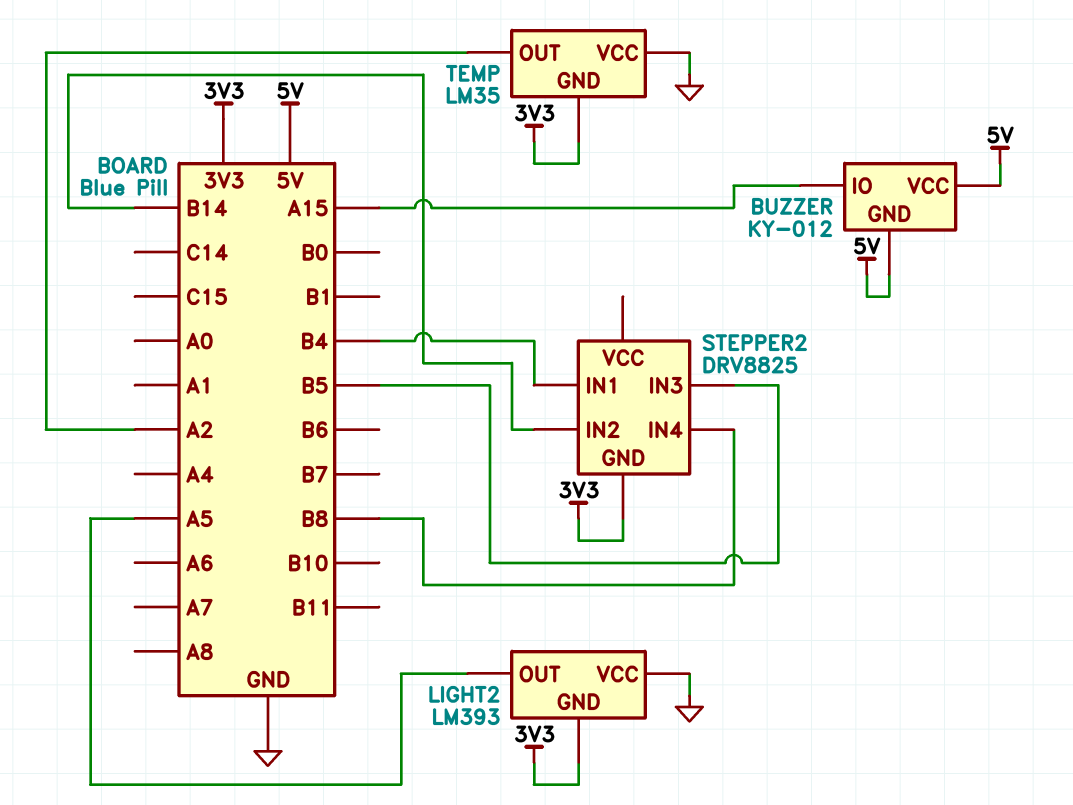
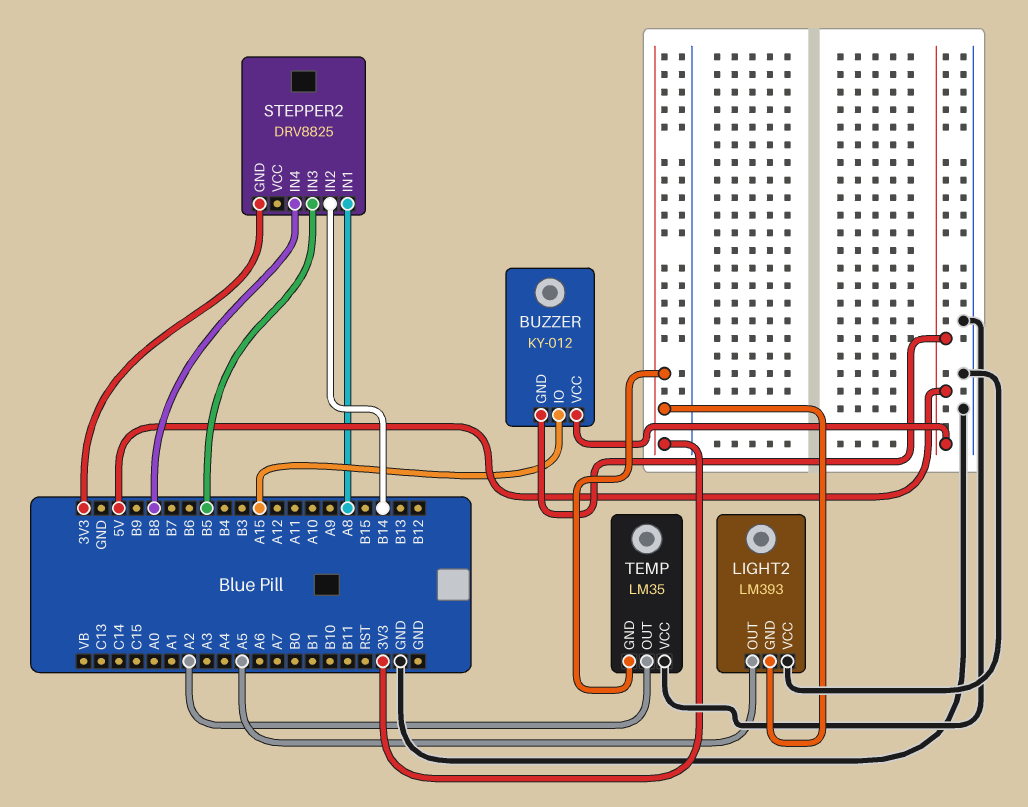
STEPPER2 pin IN1: B4 -> A8

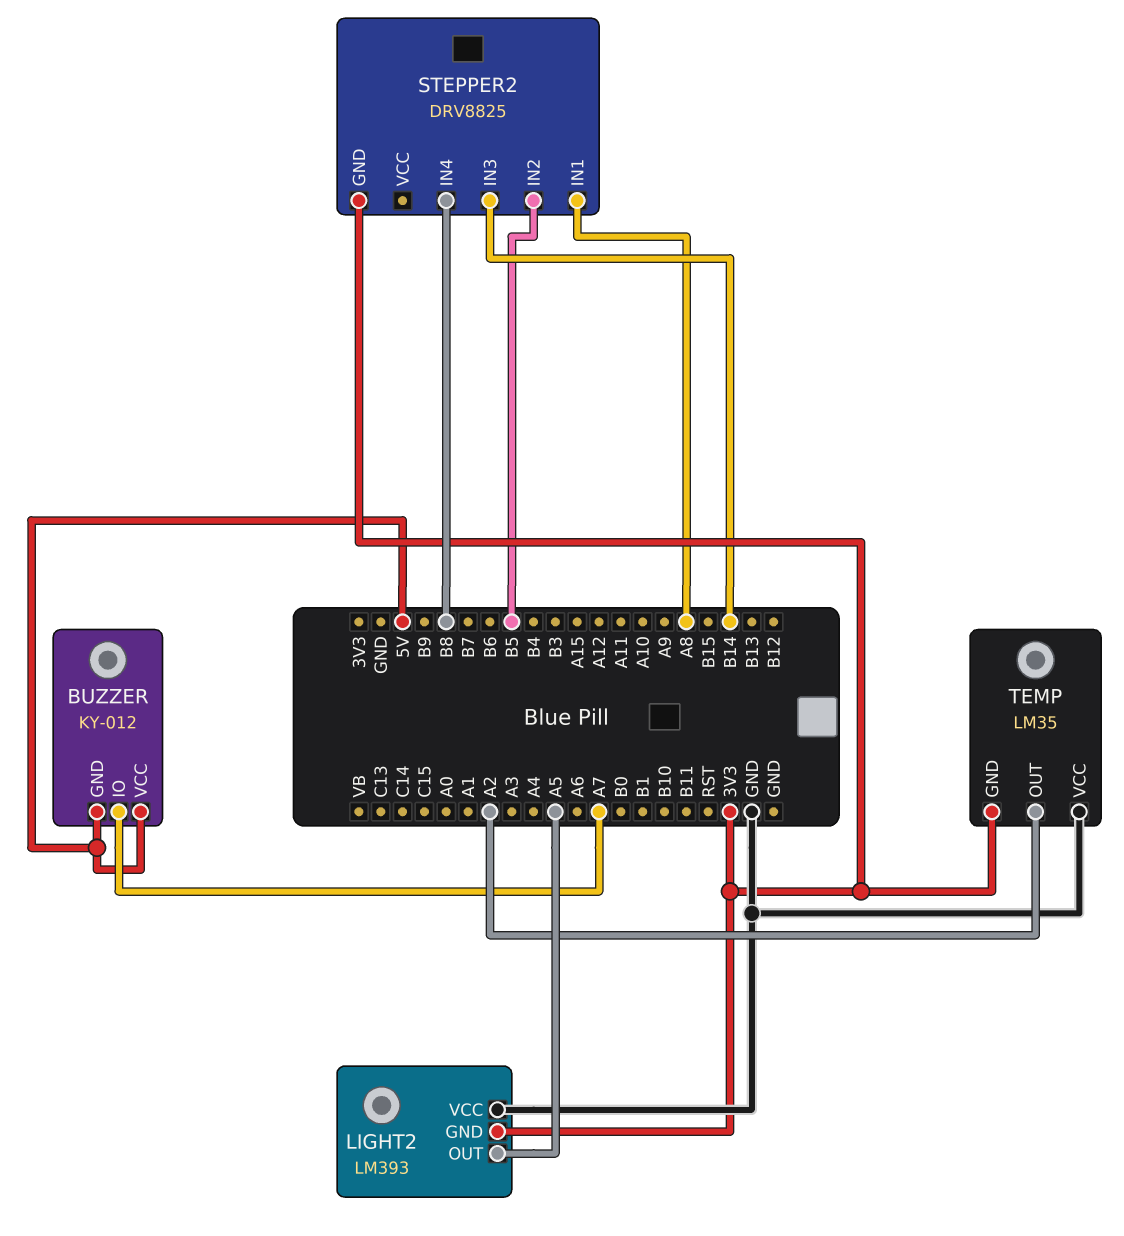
BUZZER pin IO: A15 -> A7
STEPPER2 pin IN2: B14 -> B5
STEPPER2 pin IN3: B5 -> B14

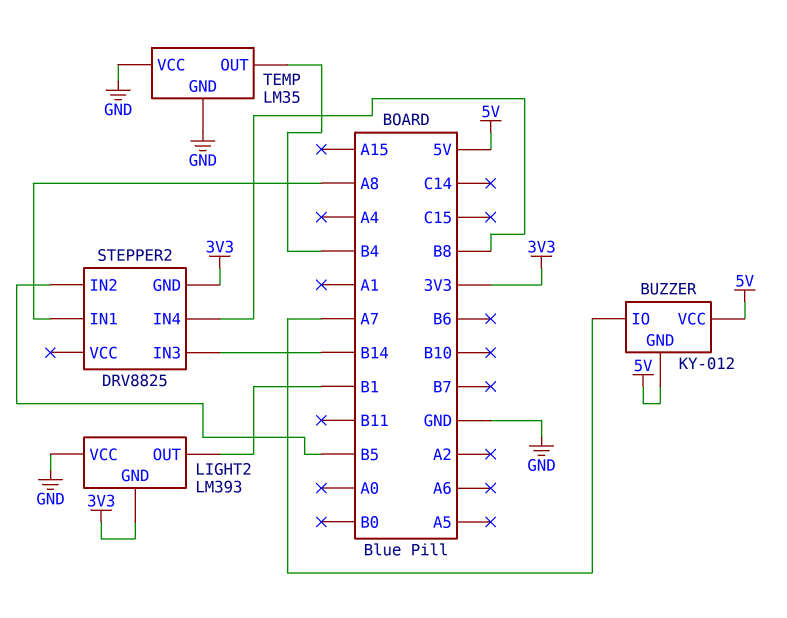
LIGHT2 pin OUT: A5 -> B1
TEMP pin GND: 3V3 -> GND
TEMP pin OUT: A2 -> B4

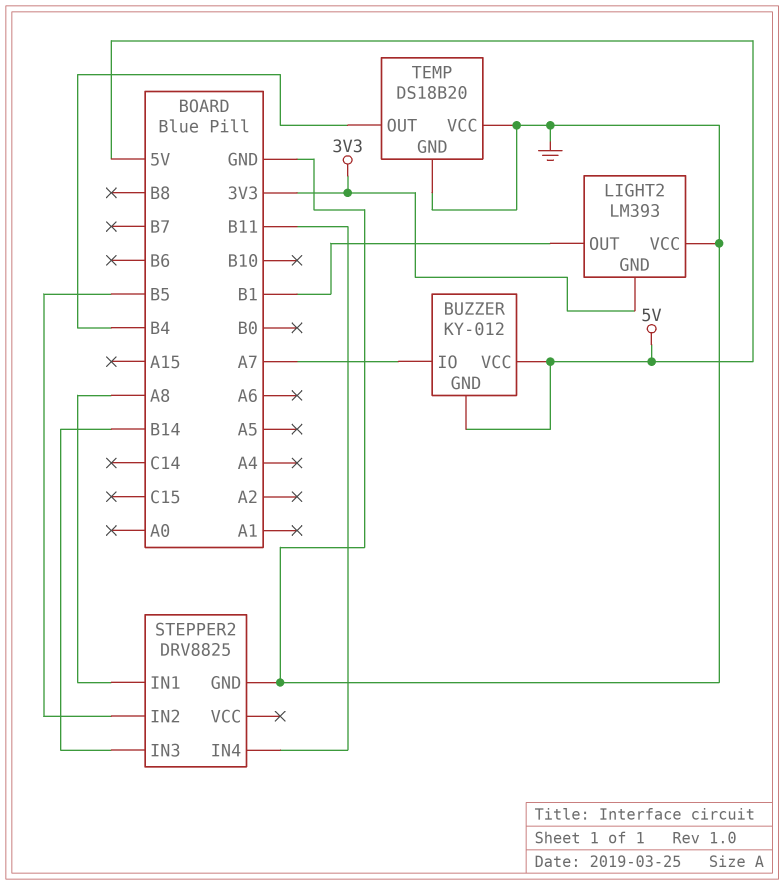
STEPPER2 pin GND: 3V3 -> GND
STEPPER2 pin IN4: B8 -> B11
TEMP: LM35 -> DS18B20

